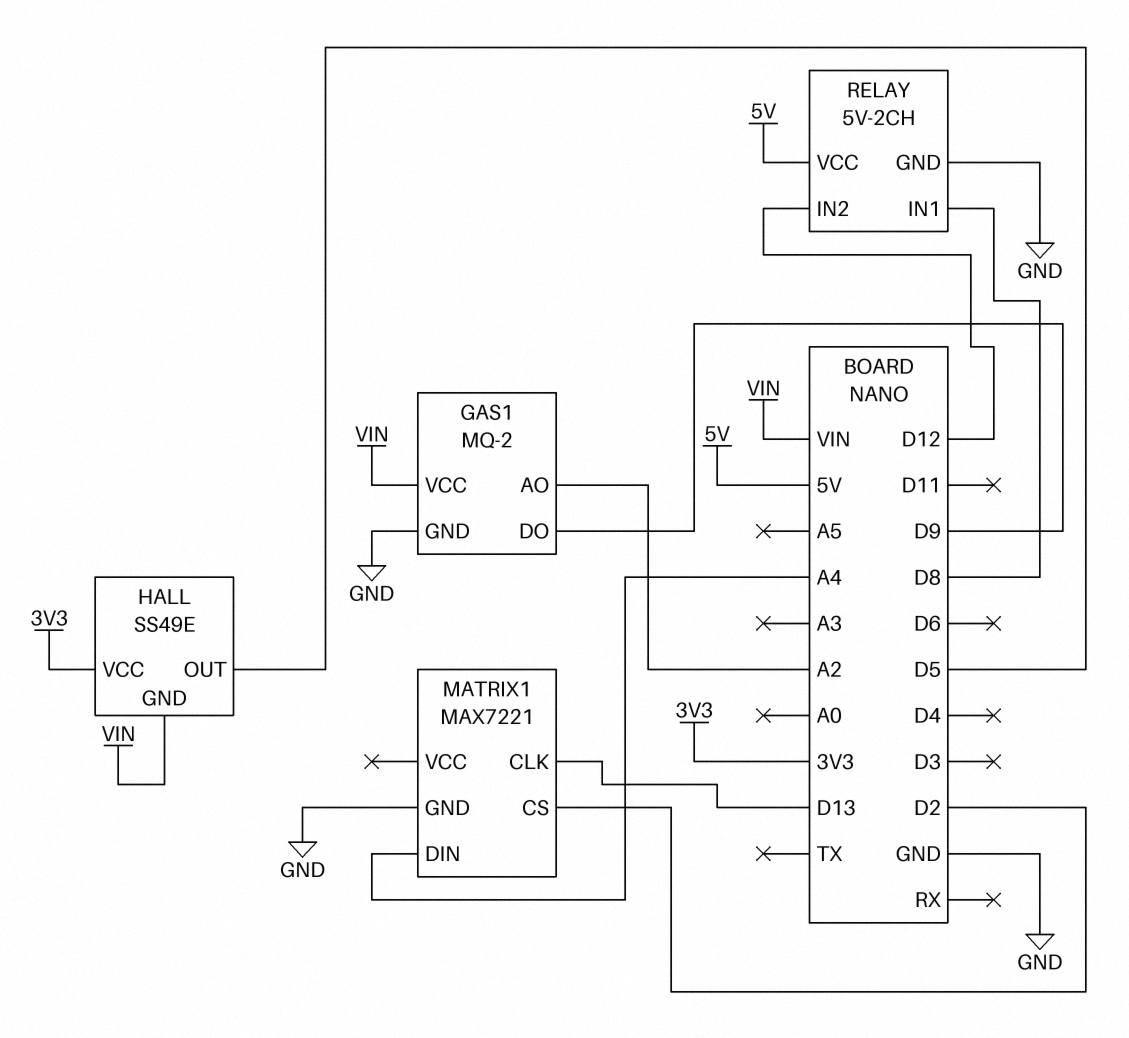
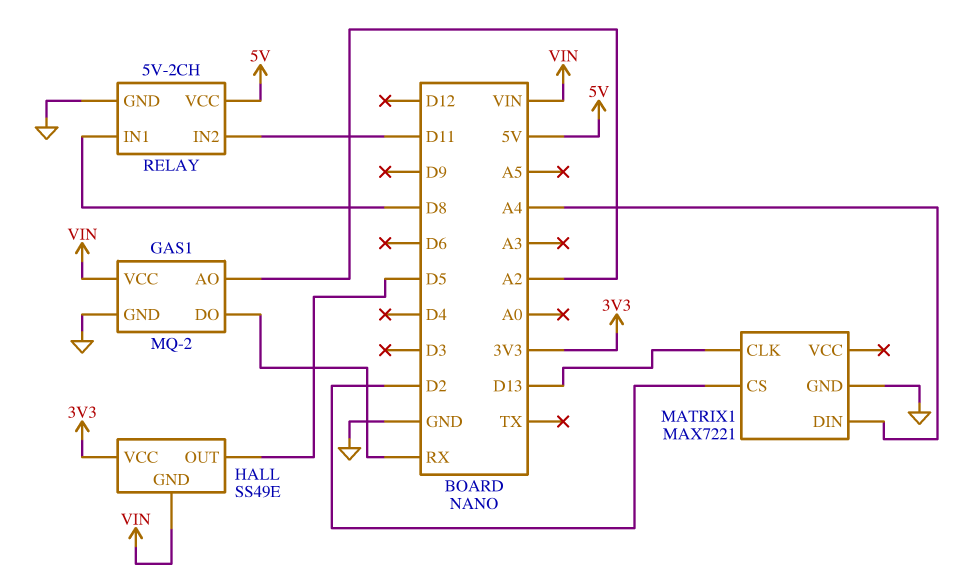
GAS1 pin DO: D9 -> RX
RELAY pin IN2: D12 -> D11

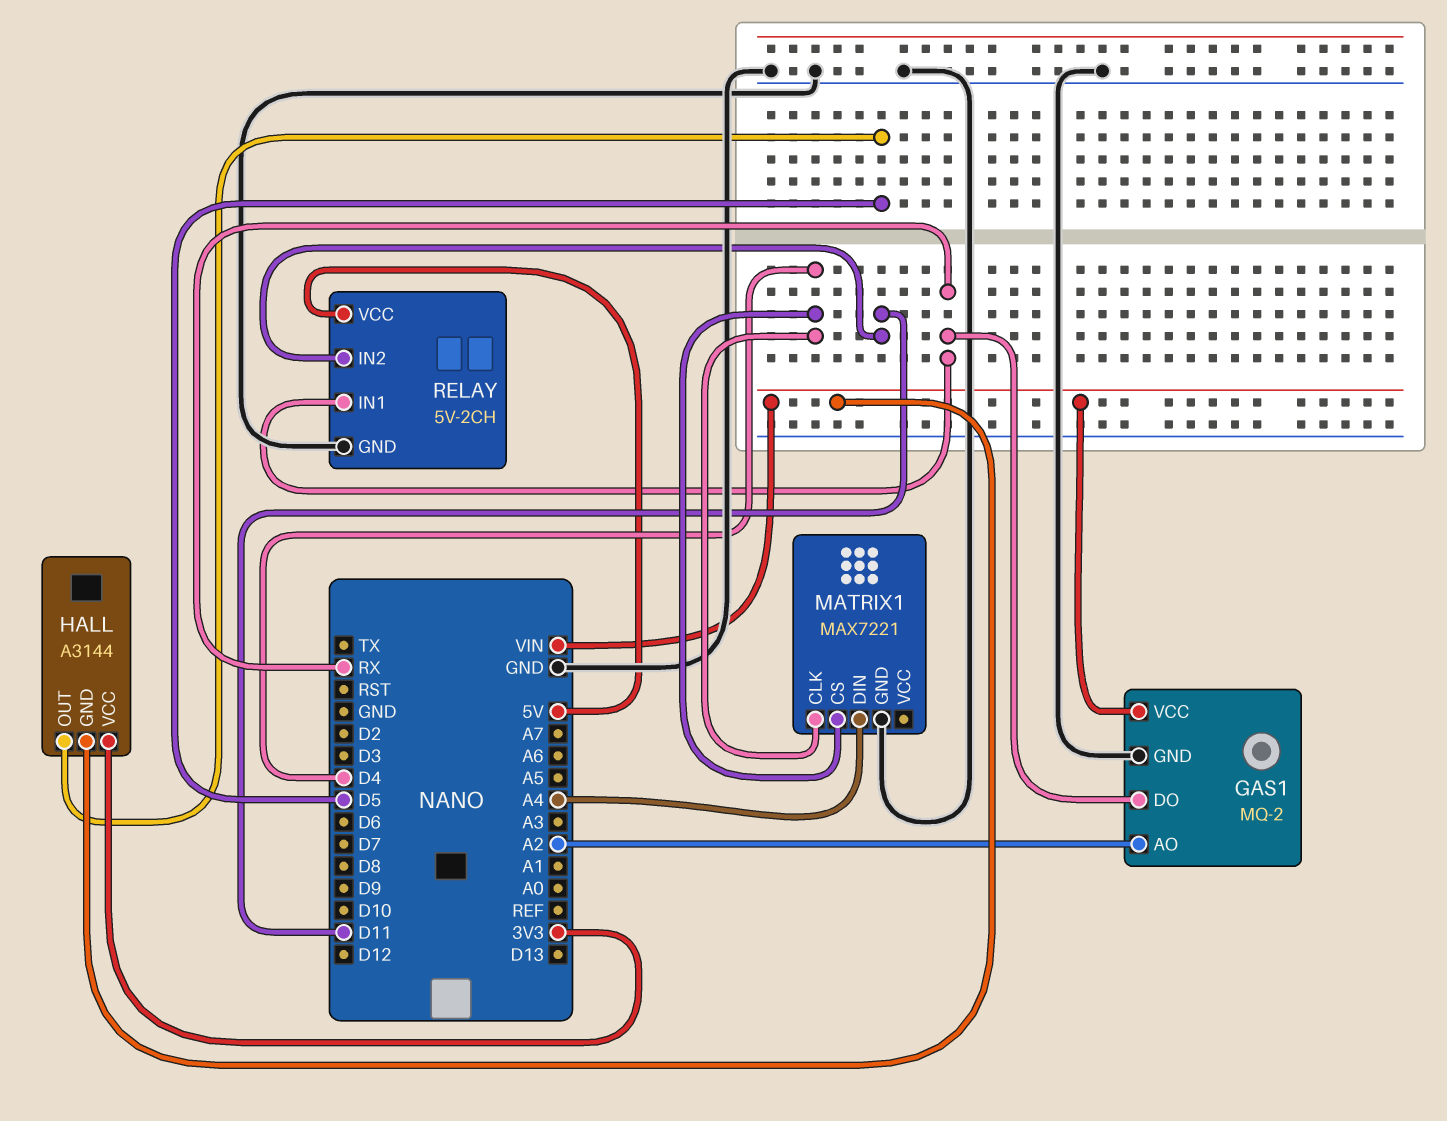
HALL: SS49E -> A3144
MATRIX1 pin CLK: D13 -> D4
MATRIX1 pin CS: D2 -> D4
RELAY pin IN1: D8 -> RX

